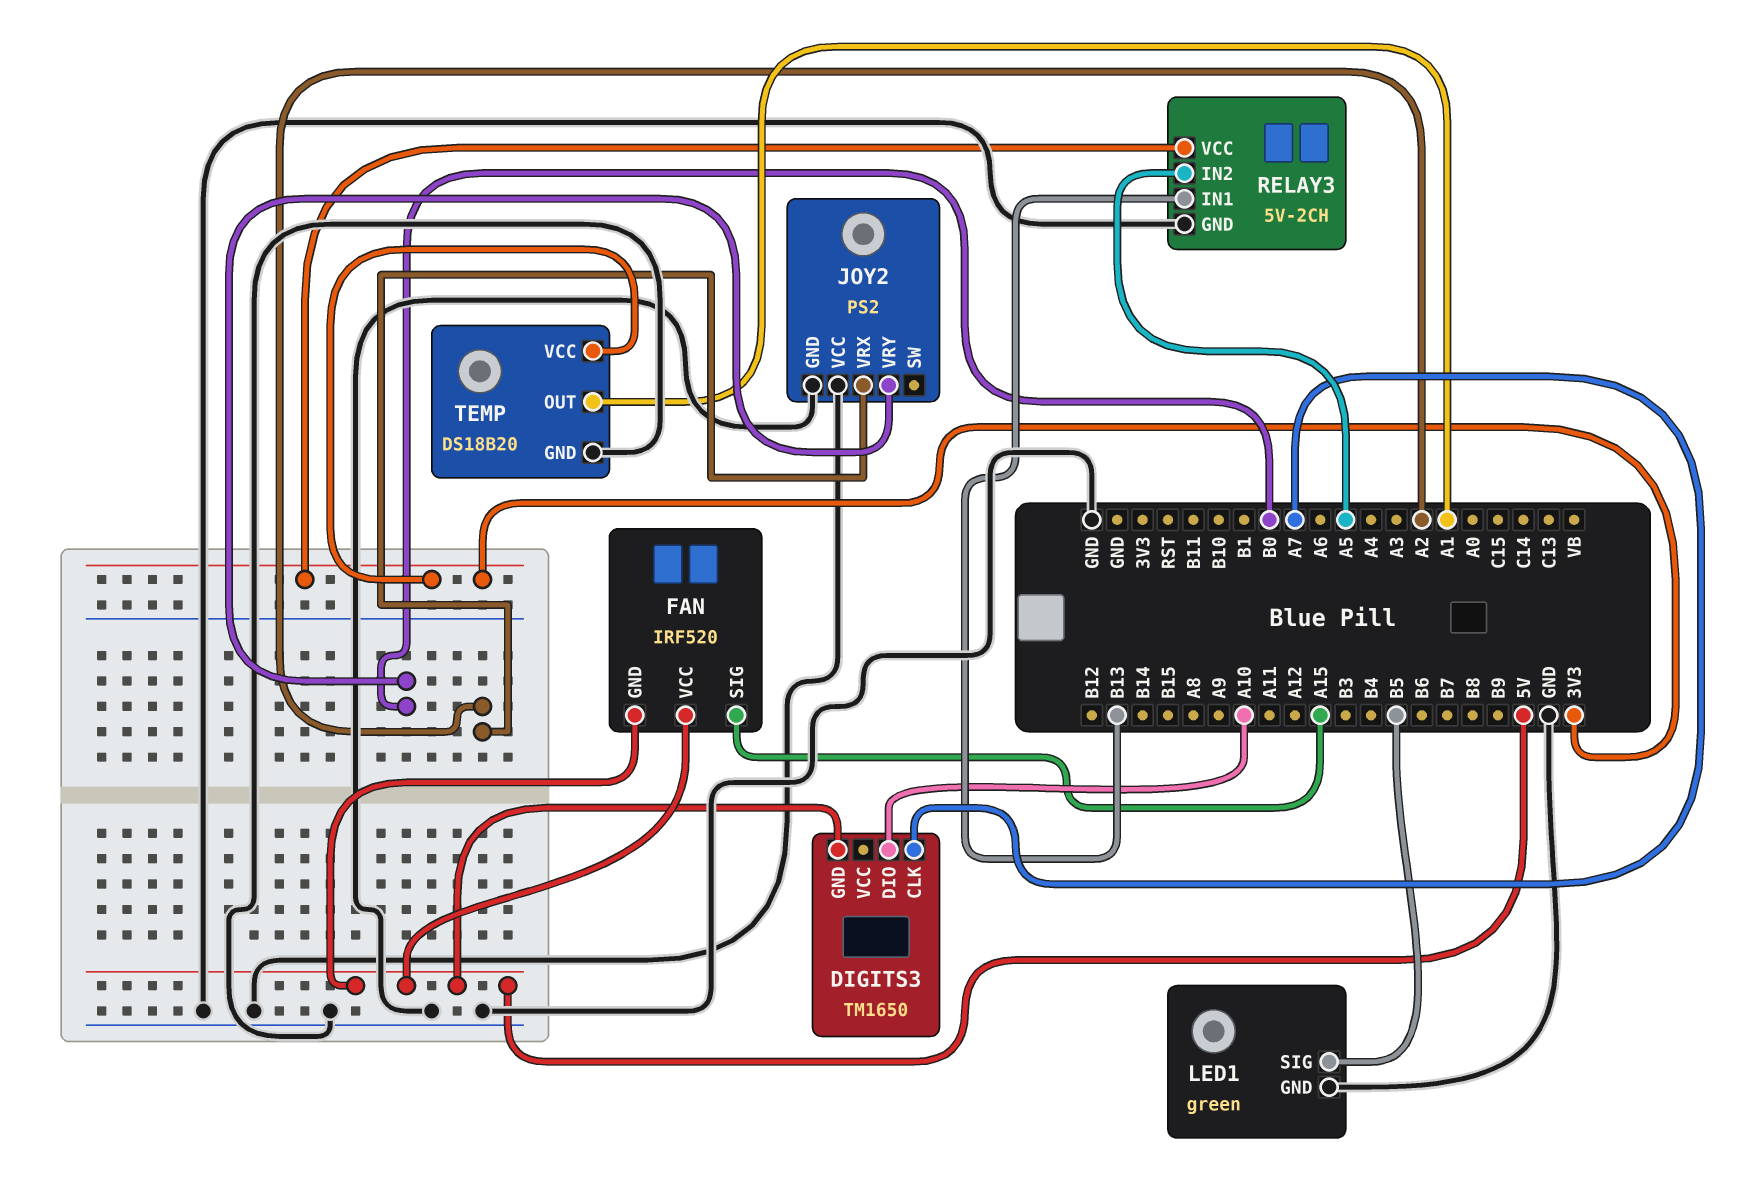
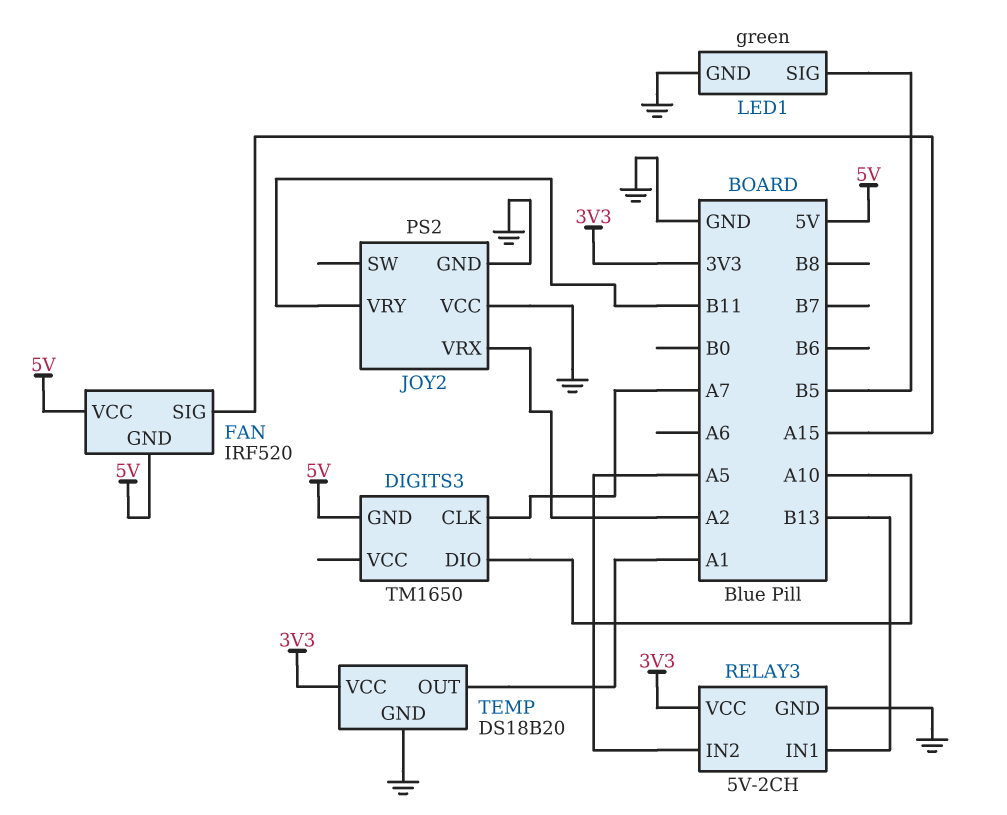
JOY2 pin VRY: B0 -> B11

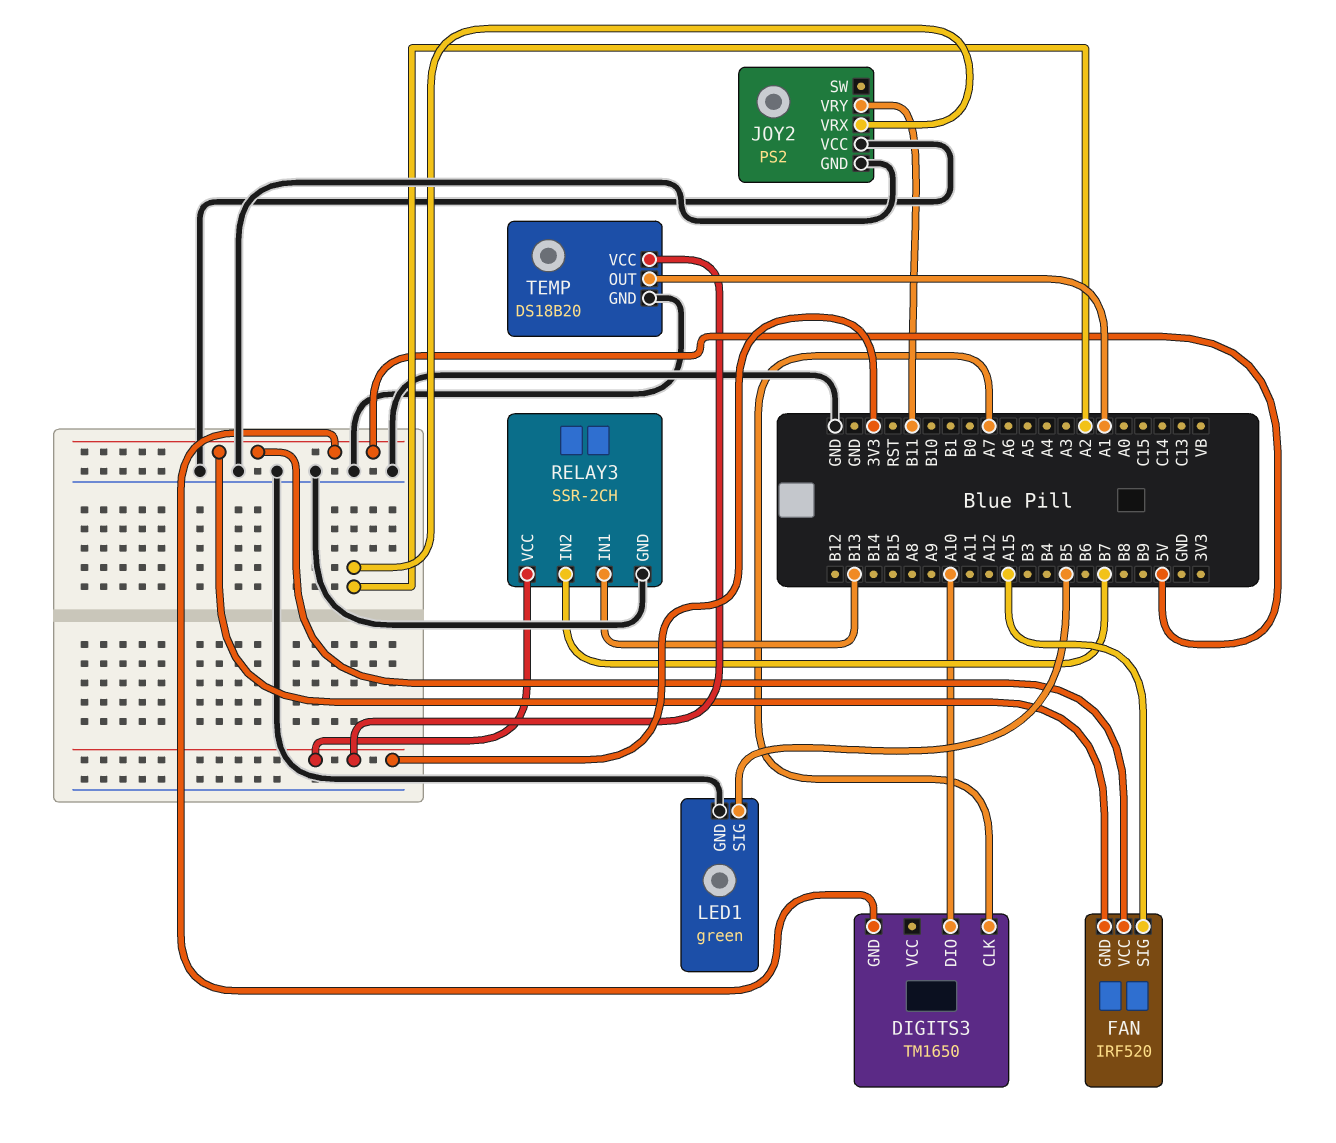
RELAY3: 5V-2CH -> SSR-2CH
RELAY3 pin IN2: A5 -> B7

